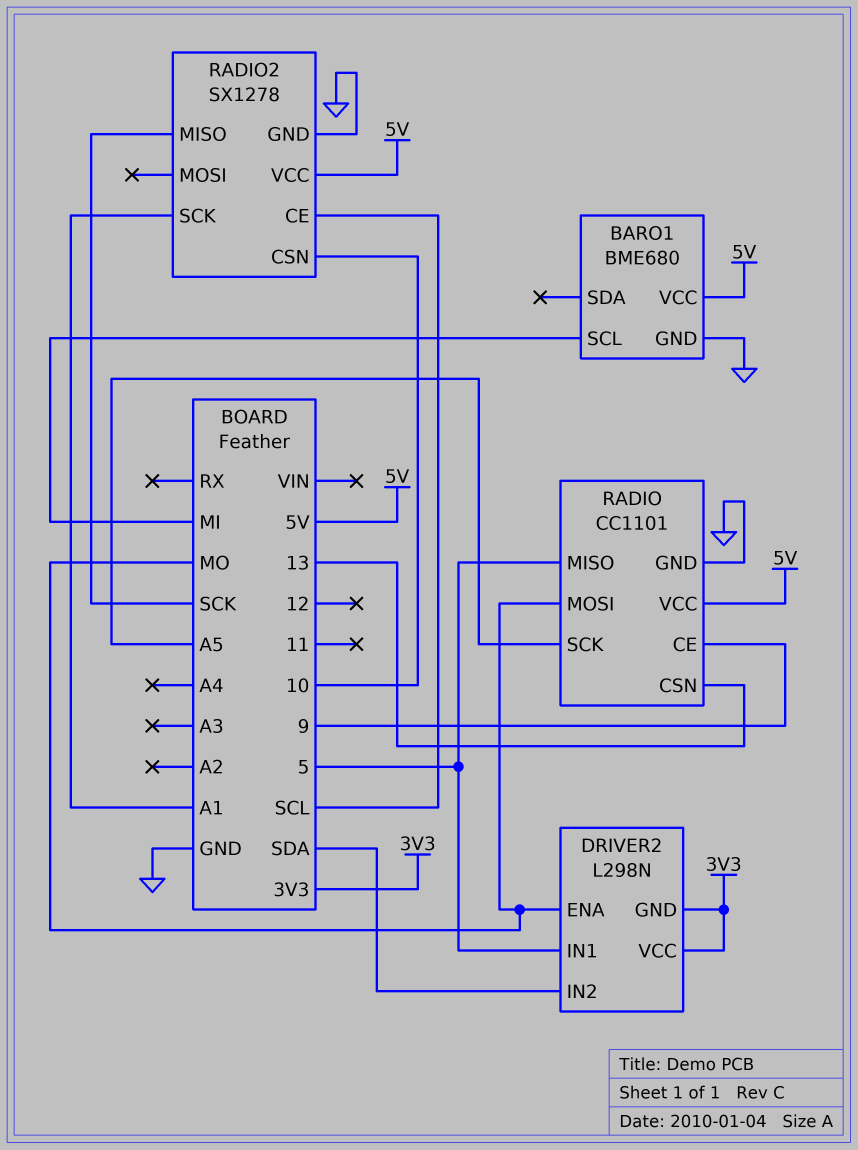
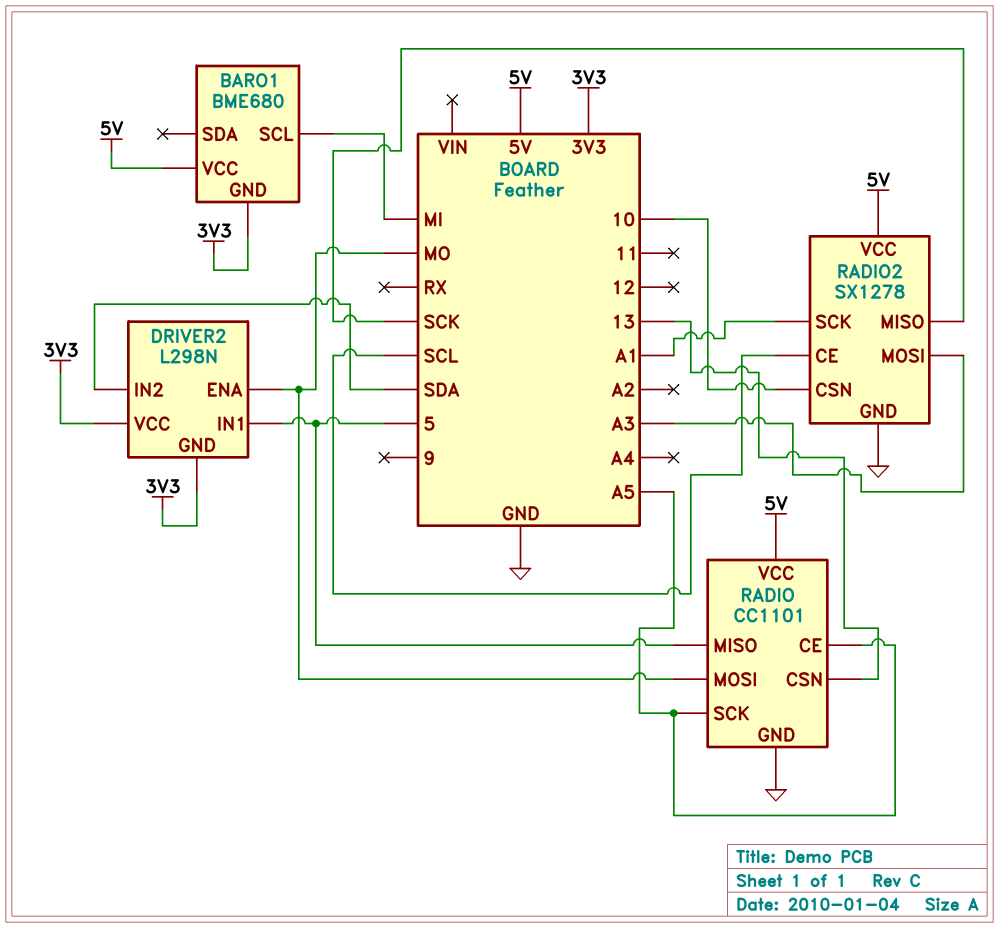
BARO1 pin GND: GND -> 3V3
RADIO pin CE: 9 -> A5
RADIO2 pin MOSI: none -> A3

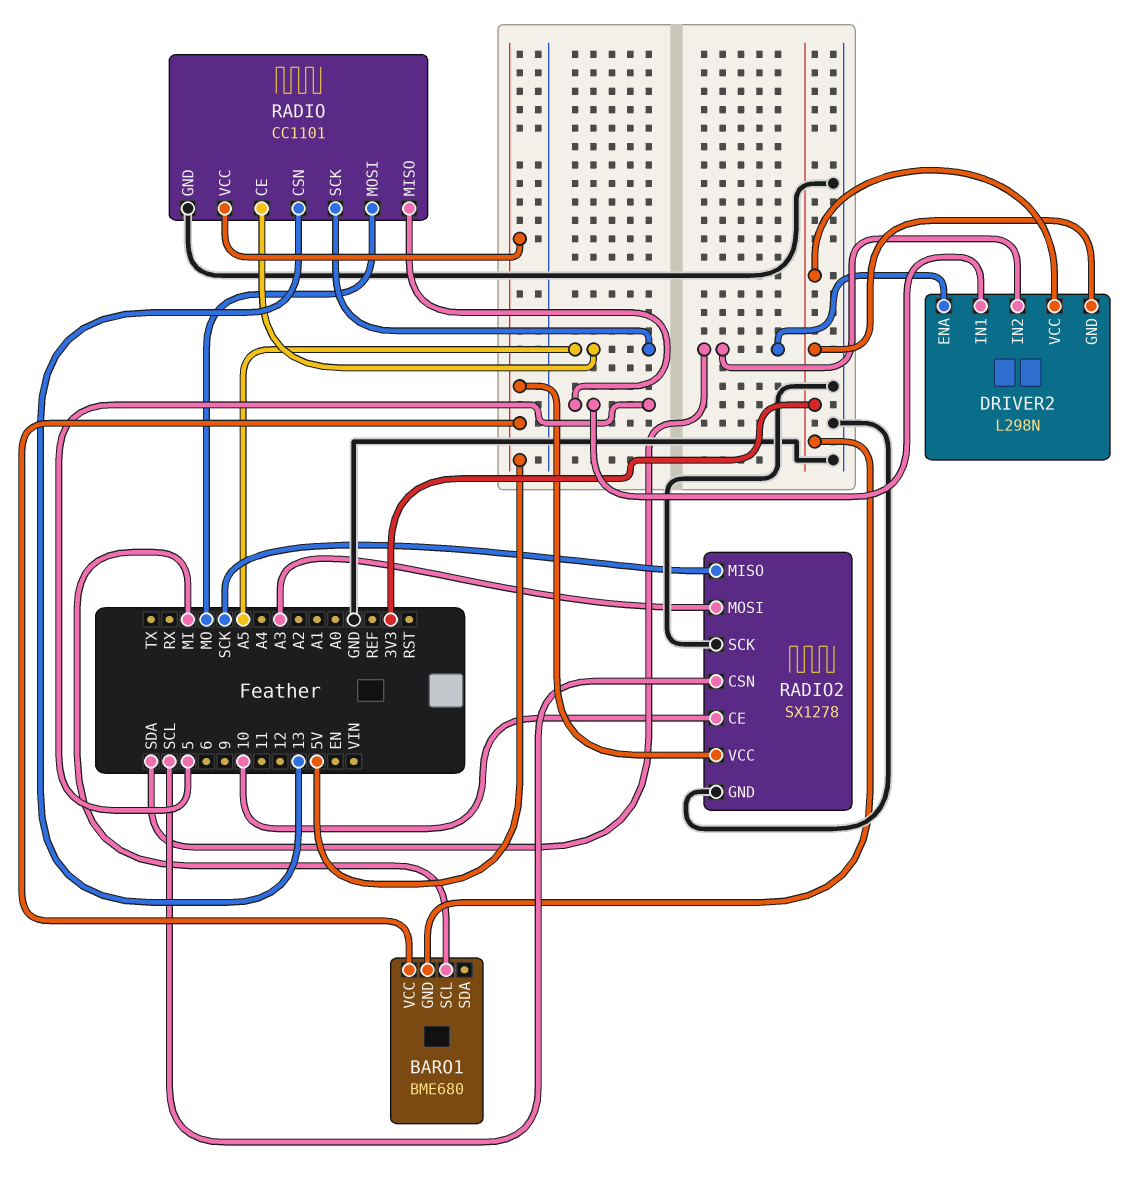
DRIVER2 pin ENA: MO -> SDA
RADIO2 pin CE: SCL -> 10
RADIO2 pin CSN: 10 -> SCL
RADIO2 pin SCK: A1 -> GND

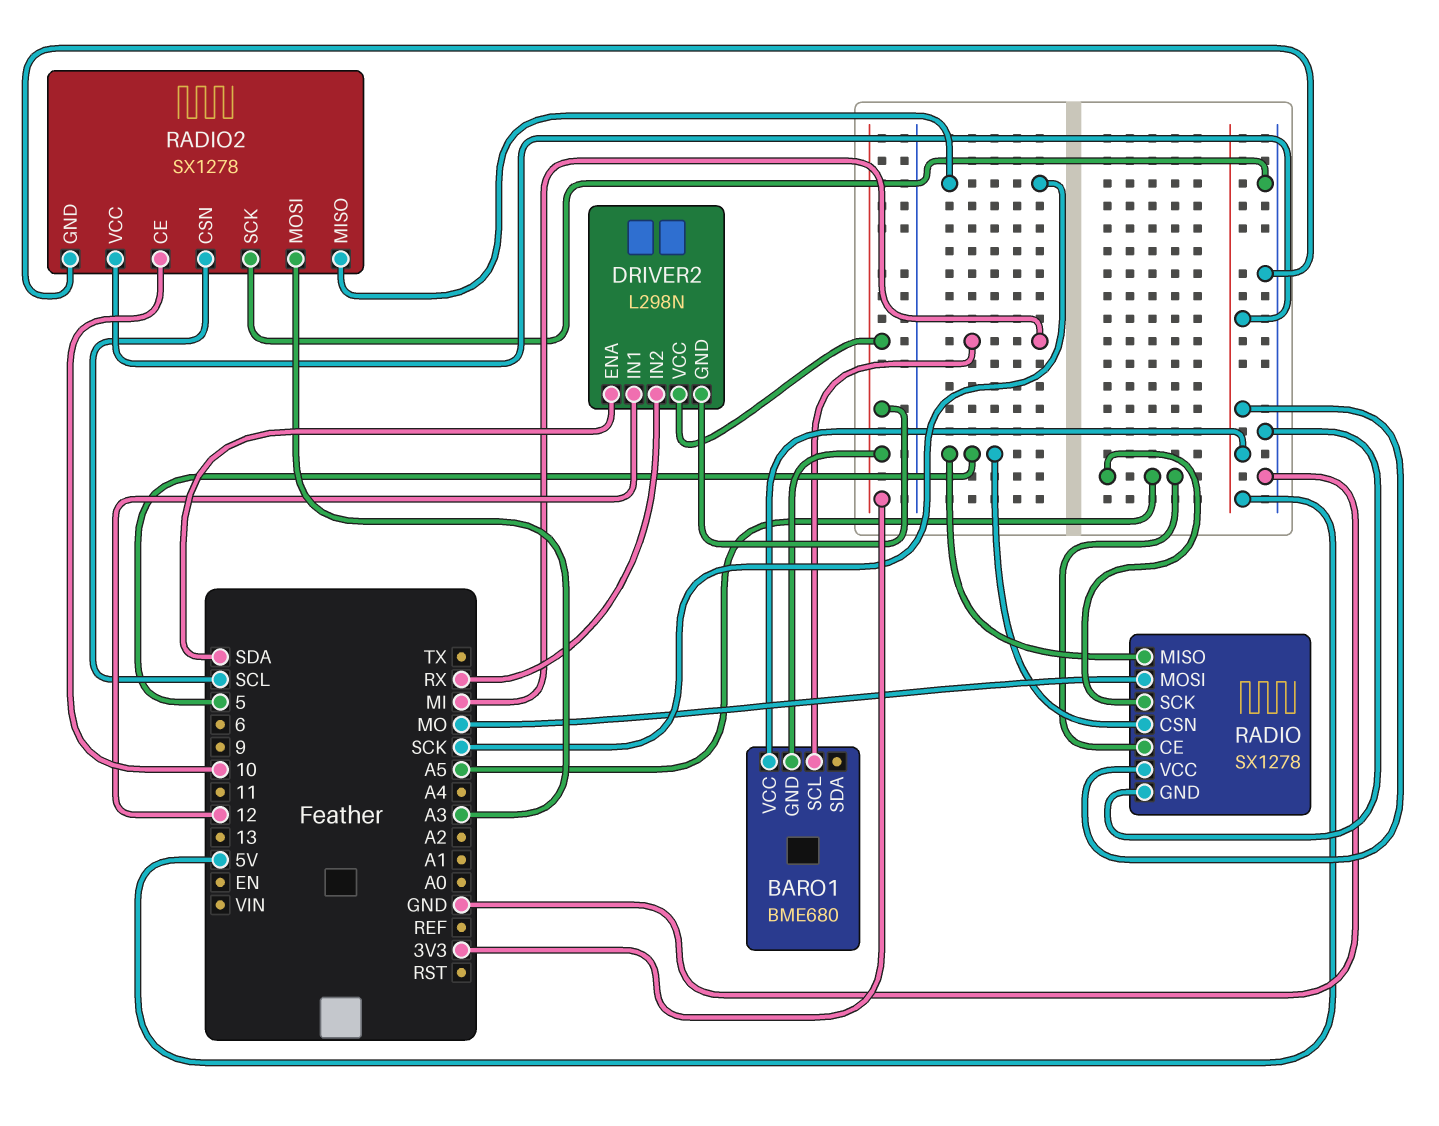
DRIVER2 pin IN1: 5 -> 12
DRIVER2 pin IN2: SDA -> RX
RADIO: CC1101 -> SX1278
RADIO pin CSN: 13 -> 5

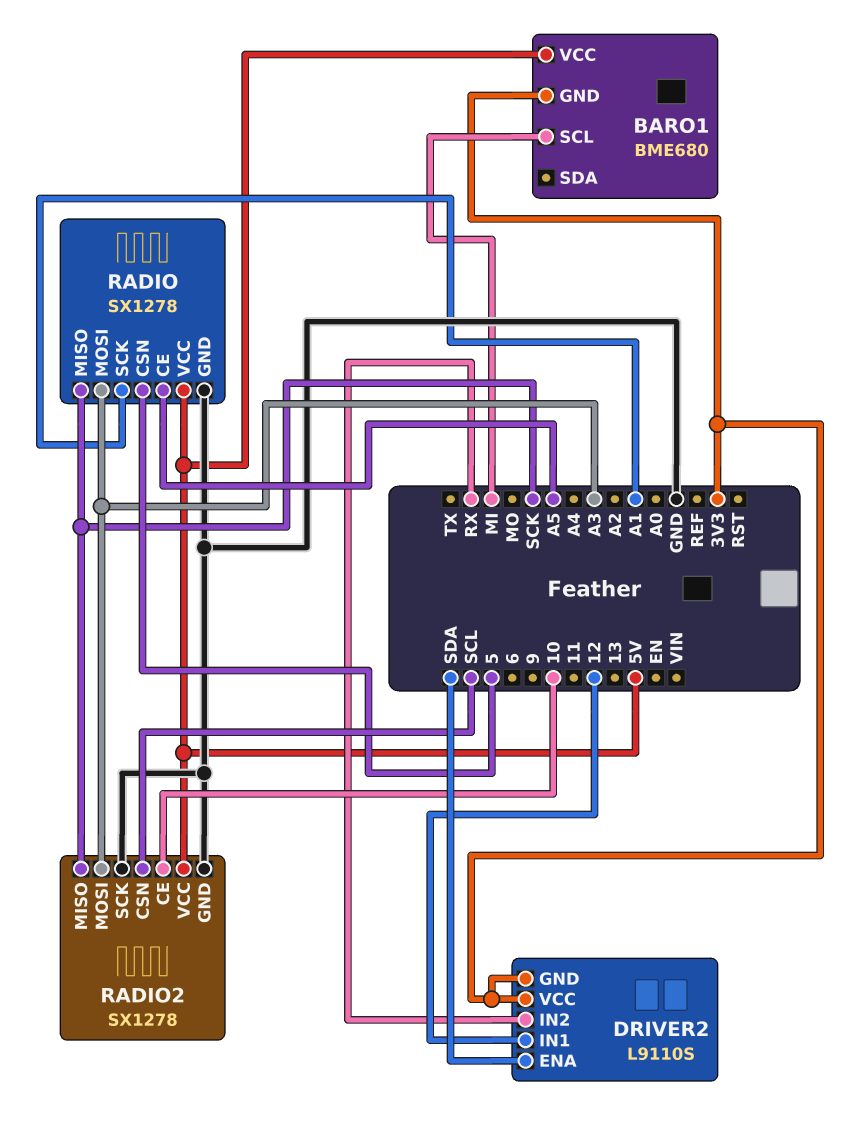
DRIVER2: L298N -> L9110S
RADIO pin MISO: 5 -> SCK
RADIO pin MOSI: MO -> A3
RADIO pin SCK: A5 -> A1

